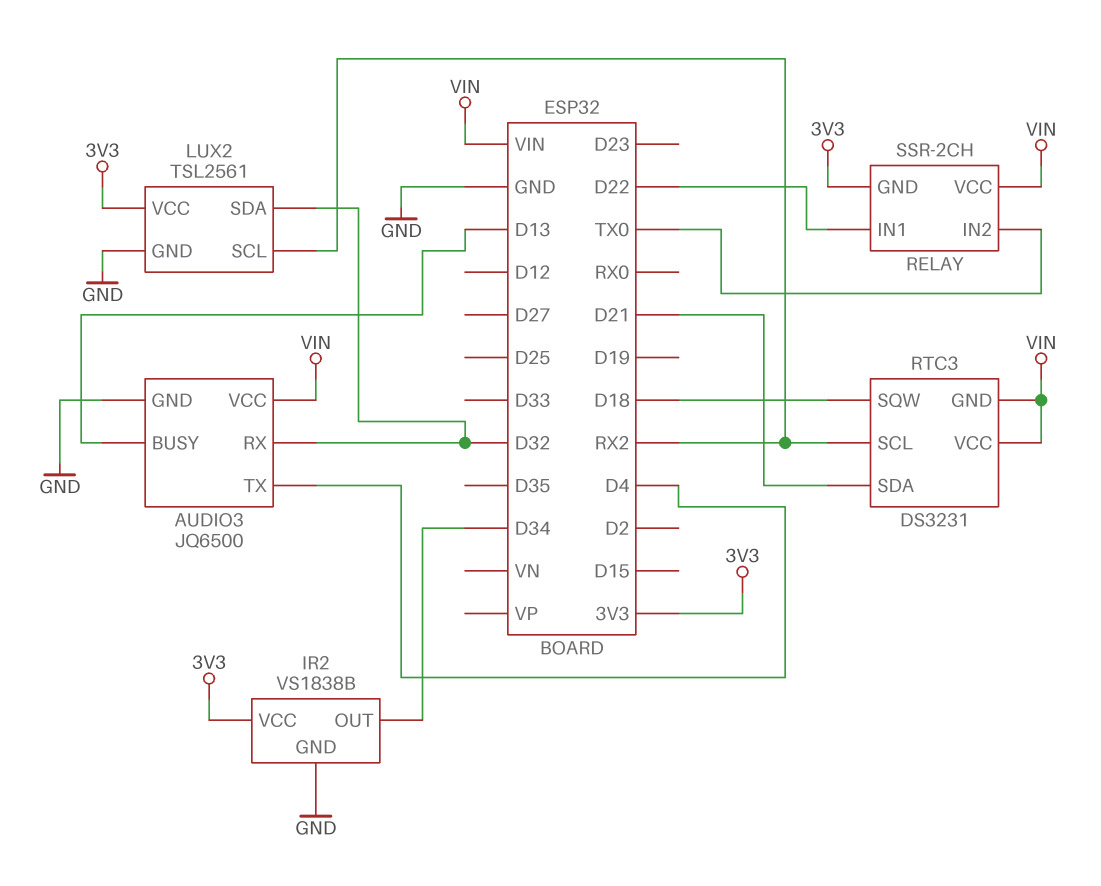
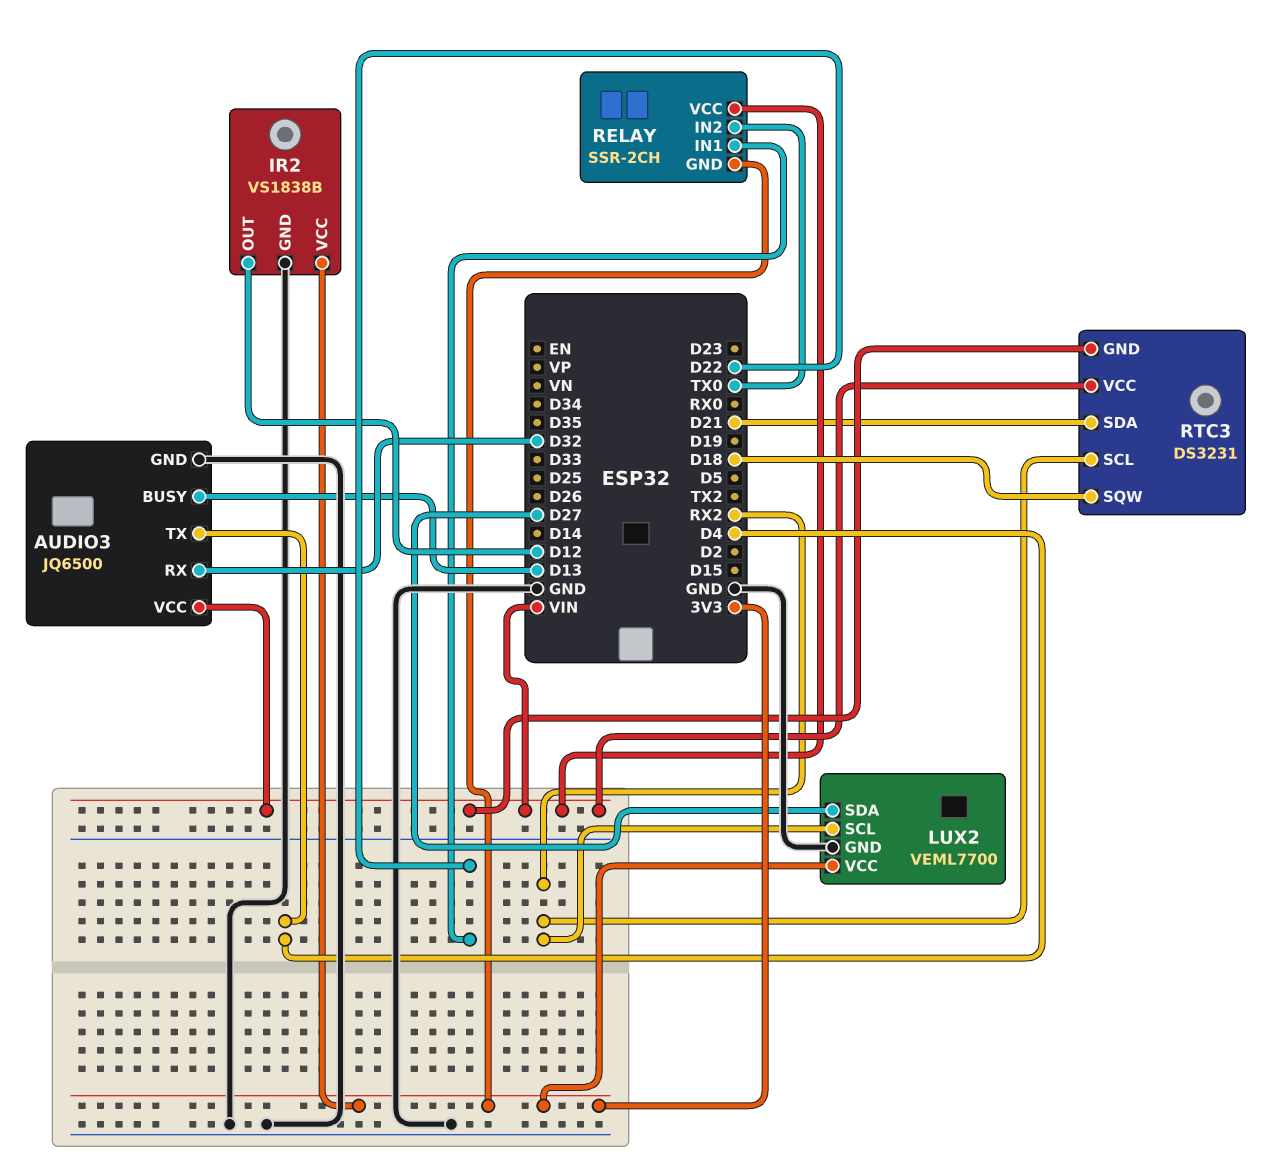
IR2 pin OUT: D34 -> D12
LUX2: TSL2561 -> VEML7700
LUX2 pin SDA: D32 -> D27

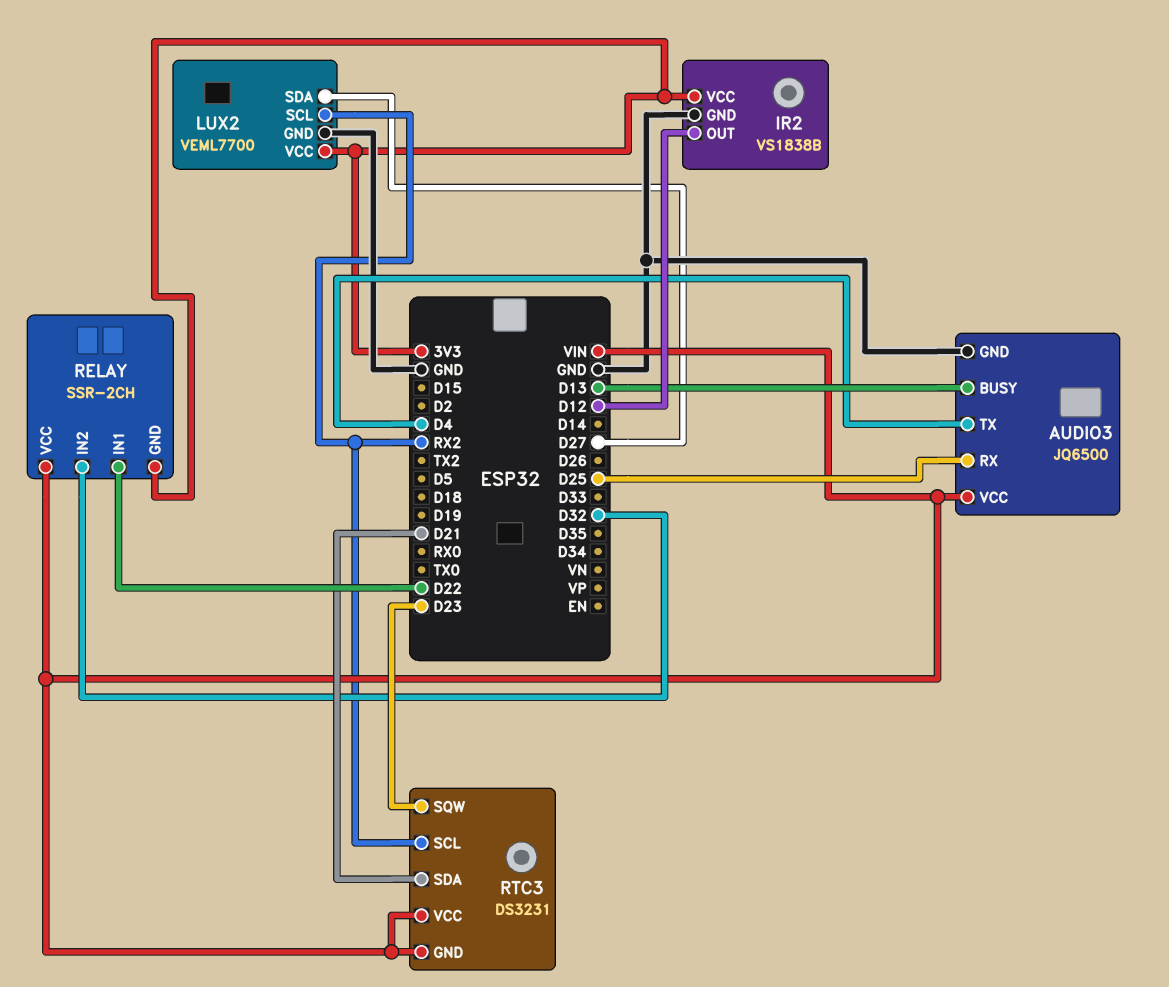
AUDIO3 pin RX: D32 -> D25
RELAY pin IN2: TX0 -> D32
RTC3 pin SQW: D18 -> D23

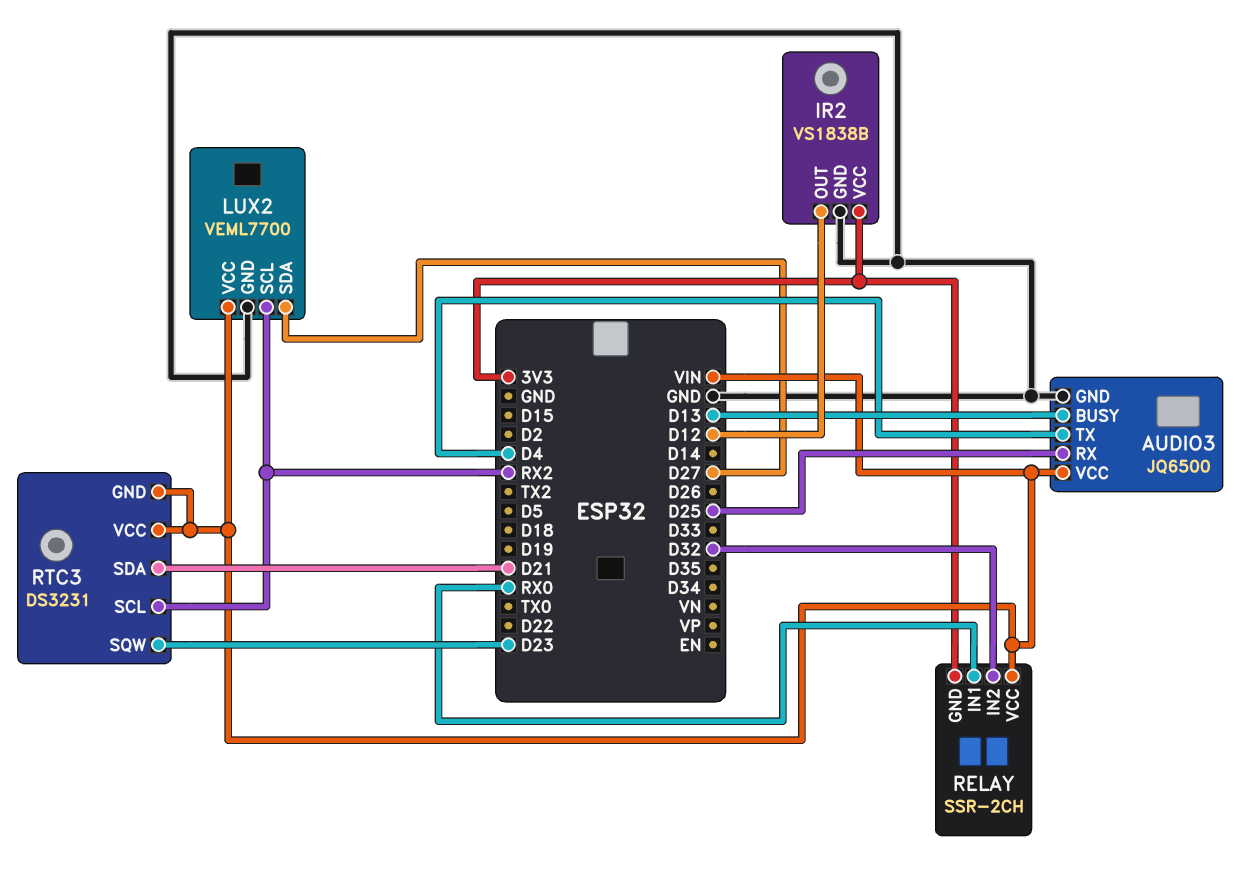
LUX2 pin VCC: 3V3 -> VIN
RELAY pin IN1: D22 -> RX0

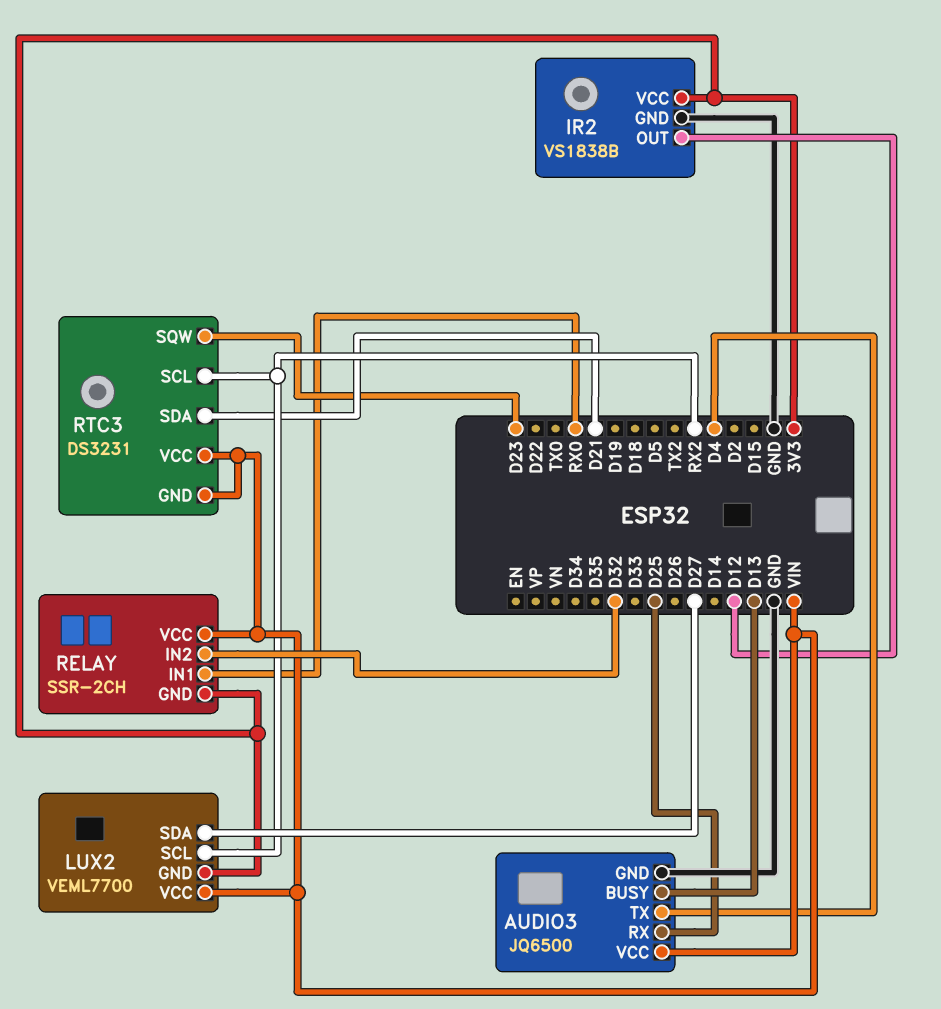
LUX2 pin GND: GND -> 3V3

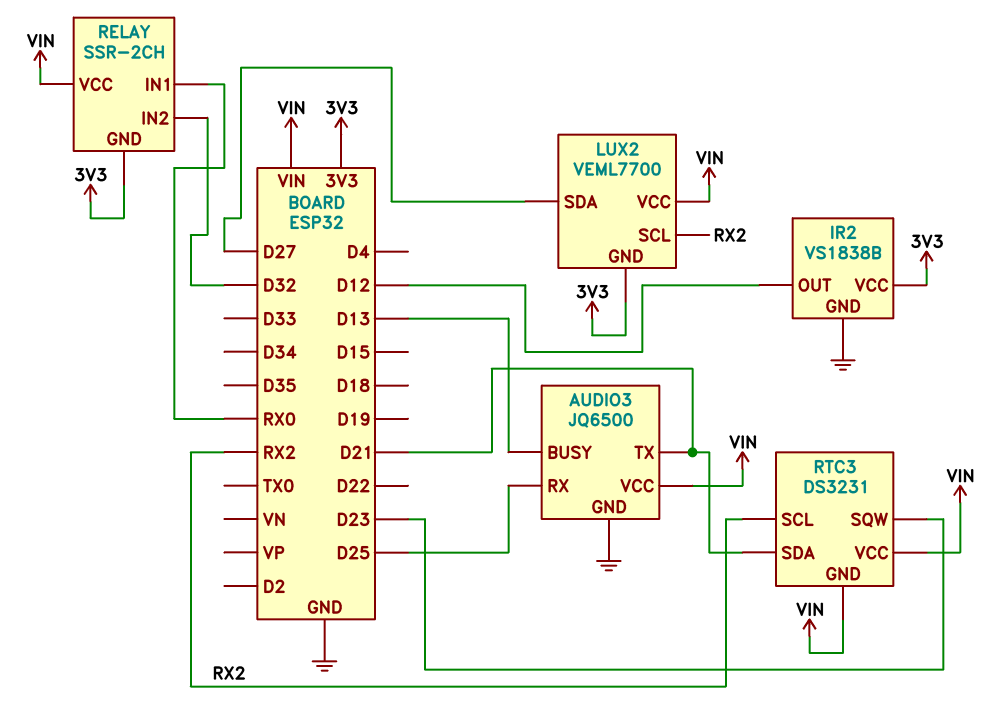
AUDIO3 pin TX: D4 -> D21

